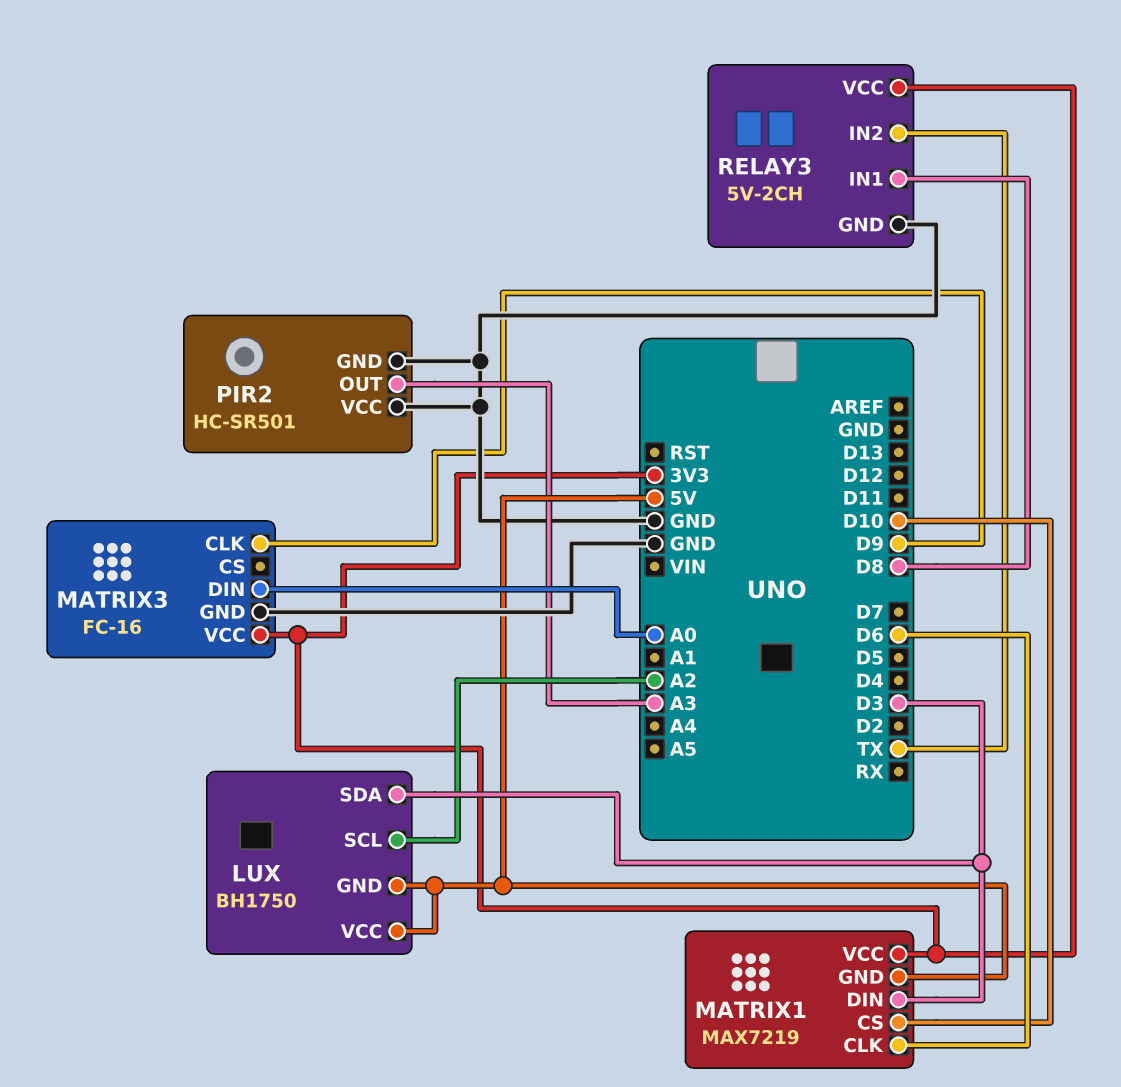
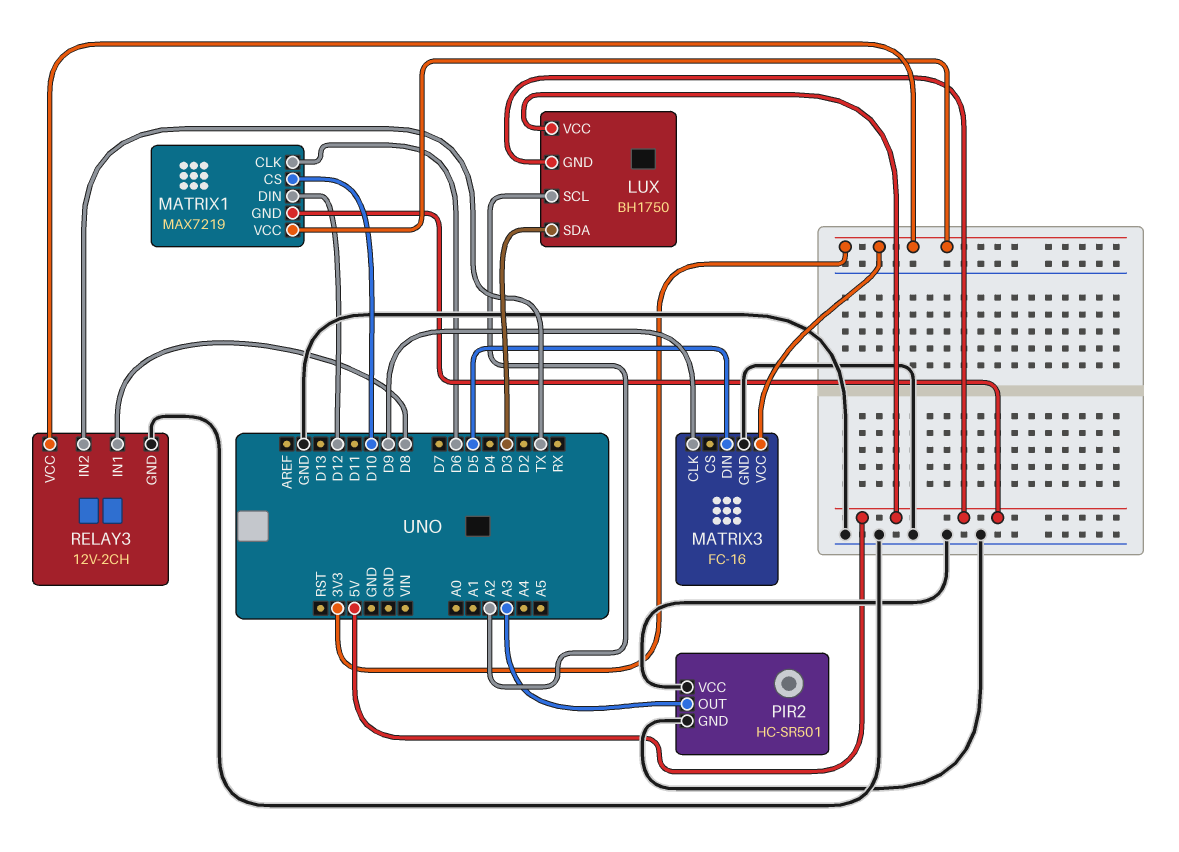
MATRIX1 pin DIN: D3 -> D12
MATRIX3 pin DIN: A0 -> D5
RELAY3: 5V-2CH -> 12V-2CH

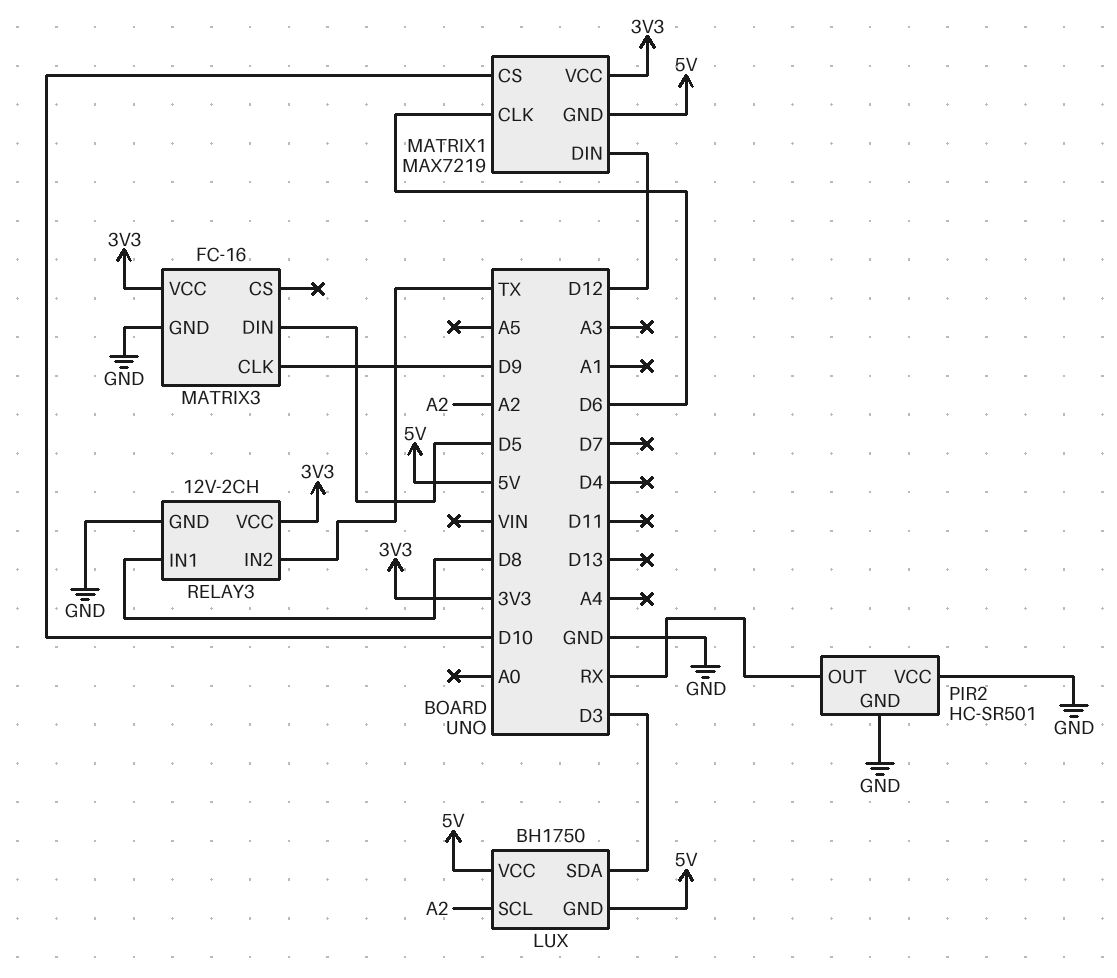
PIR2 pin OUT: A3 -> RX

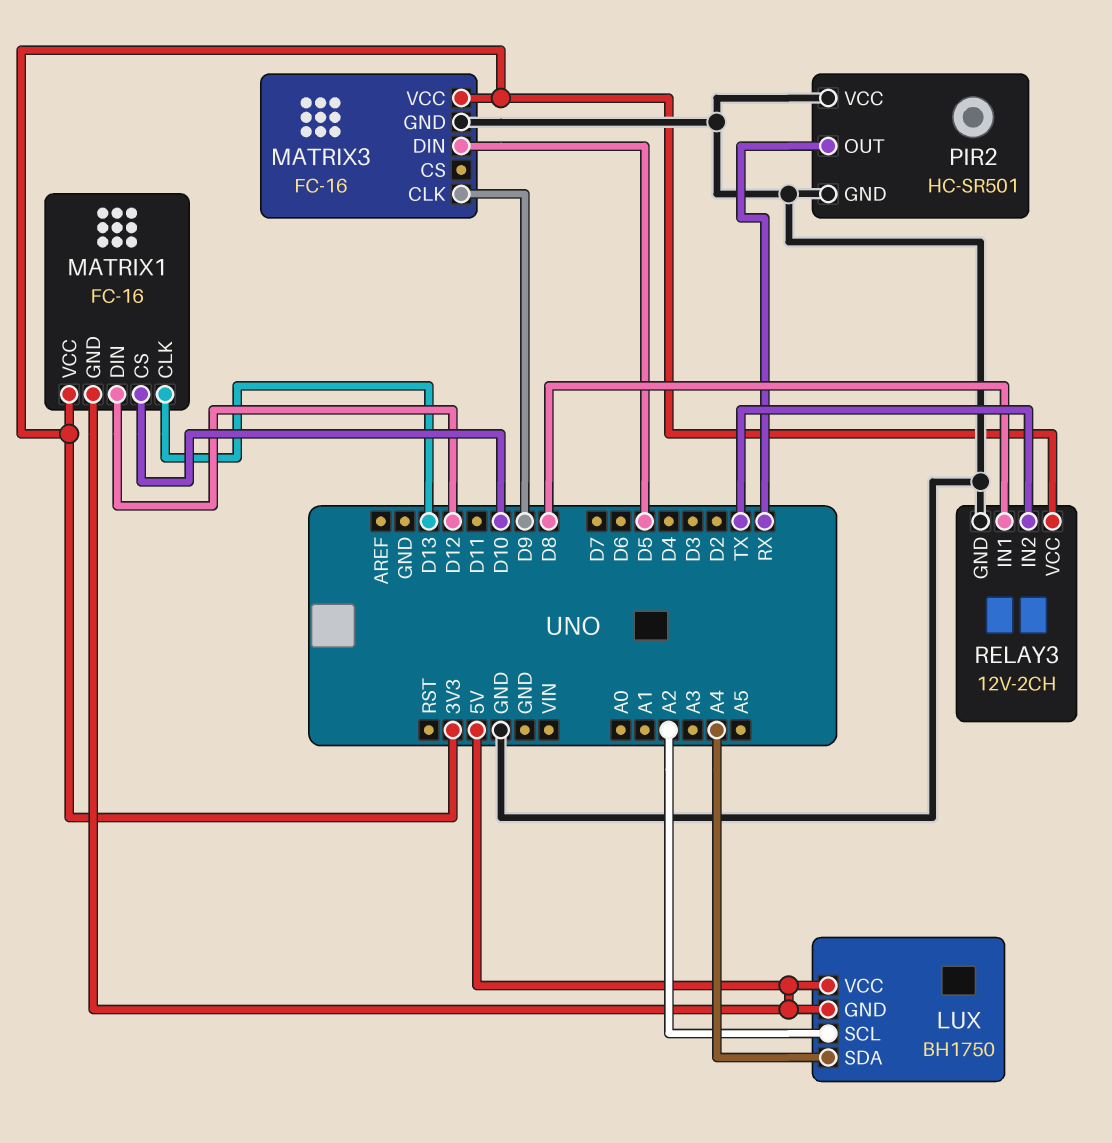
LUX pin SDA: D3 -> A4
MATRIX1: MAX7219 -> FC-16
MATRIX1 pin CLK: D6 -> D13

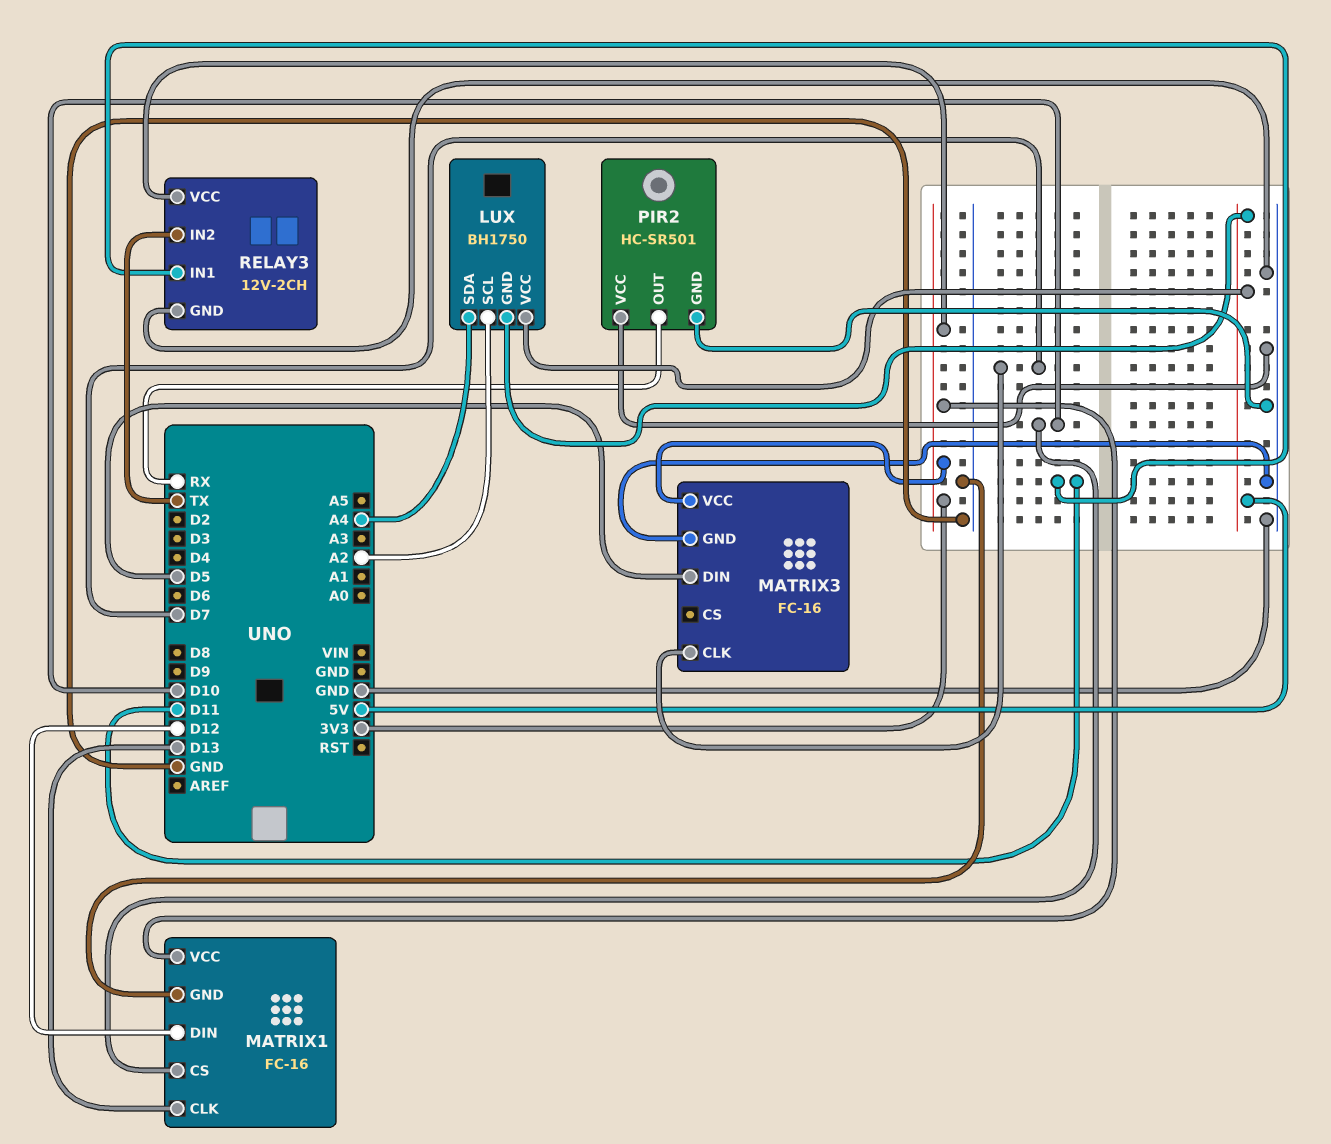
MATRIX1 pin GND: 5V -> GND
MATRIX3 pin CLK: D9 -> D7
RELAY3 pin IN1: D8 -> D11

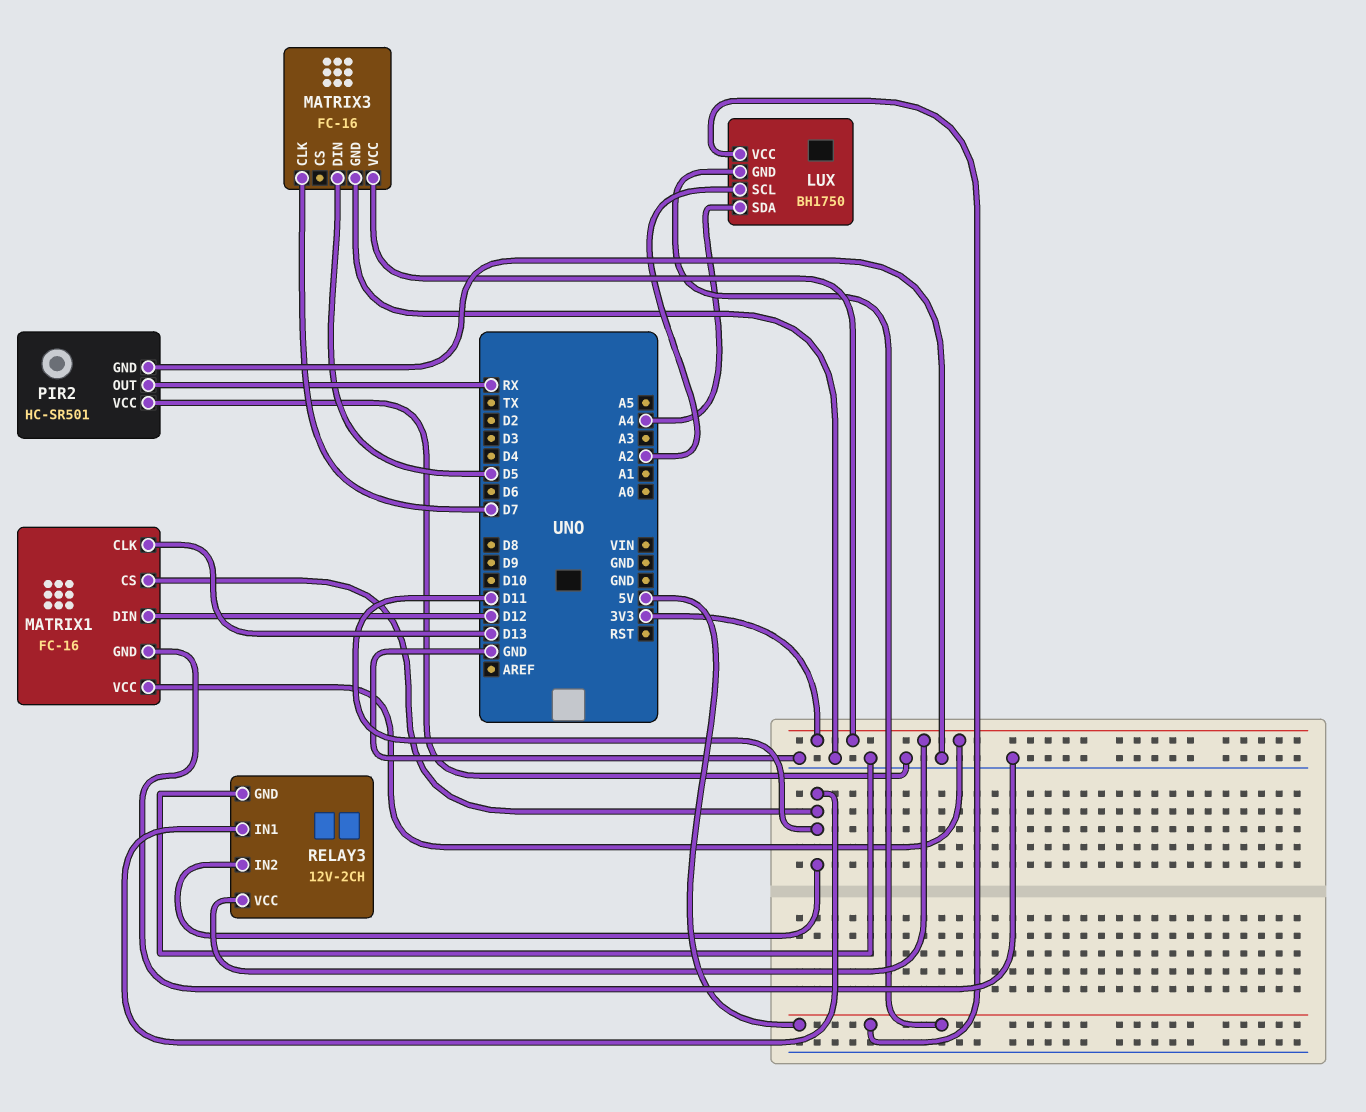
MATRIX1 pin CS: D10 -> D11
RELAY3 pin IN2: TX -> D11

